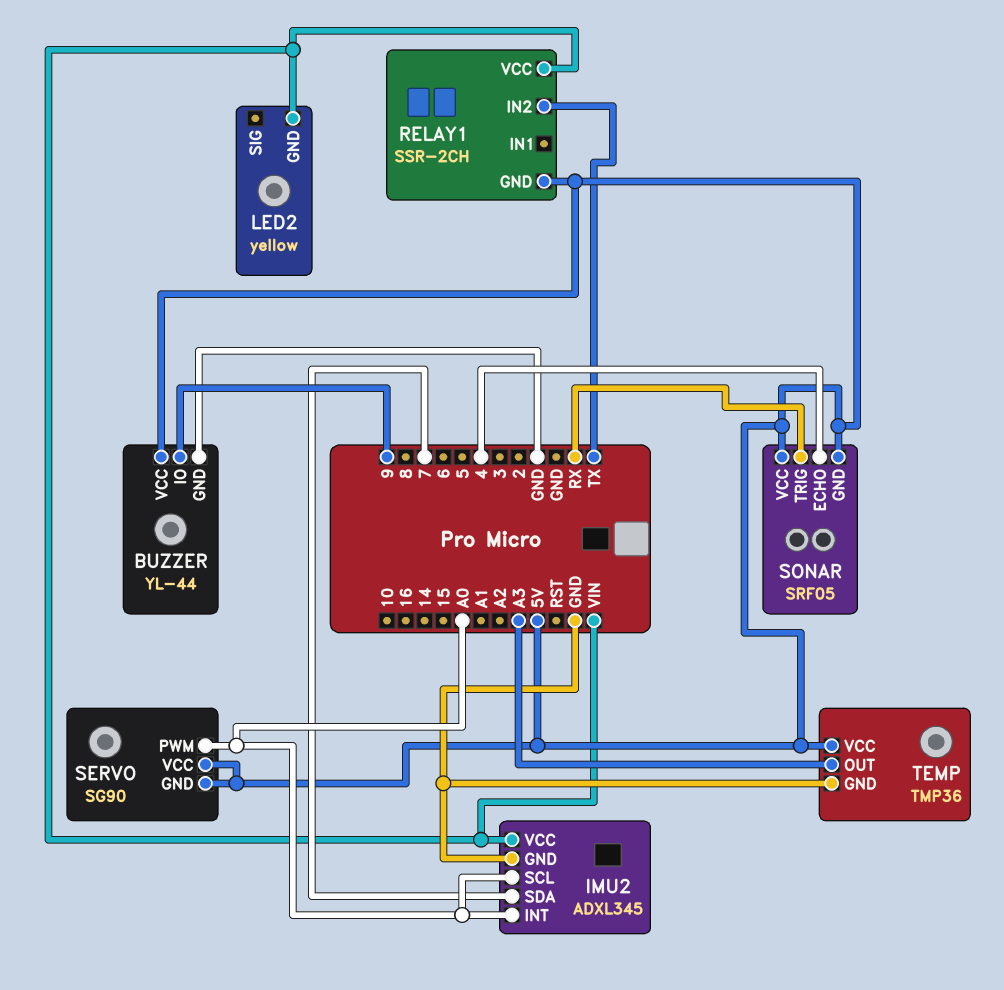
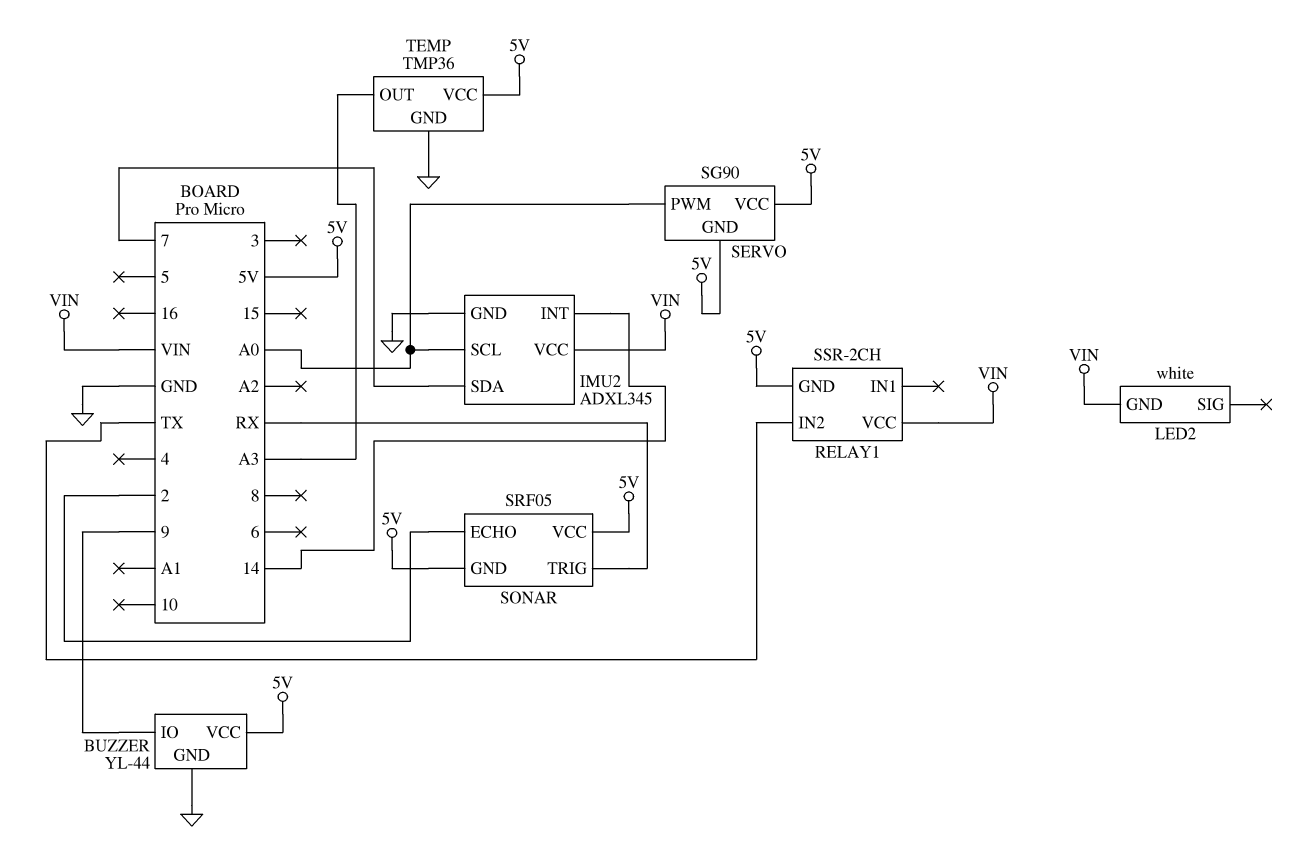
IMU2 pin INT: A0 -> 14
LED2: yellow -> white
SONAR pin ECHO: 4 -> 2

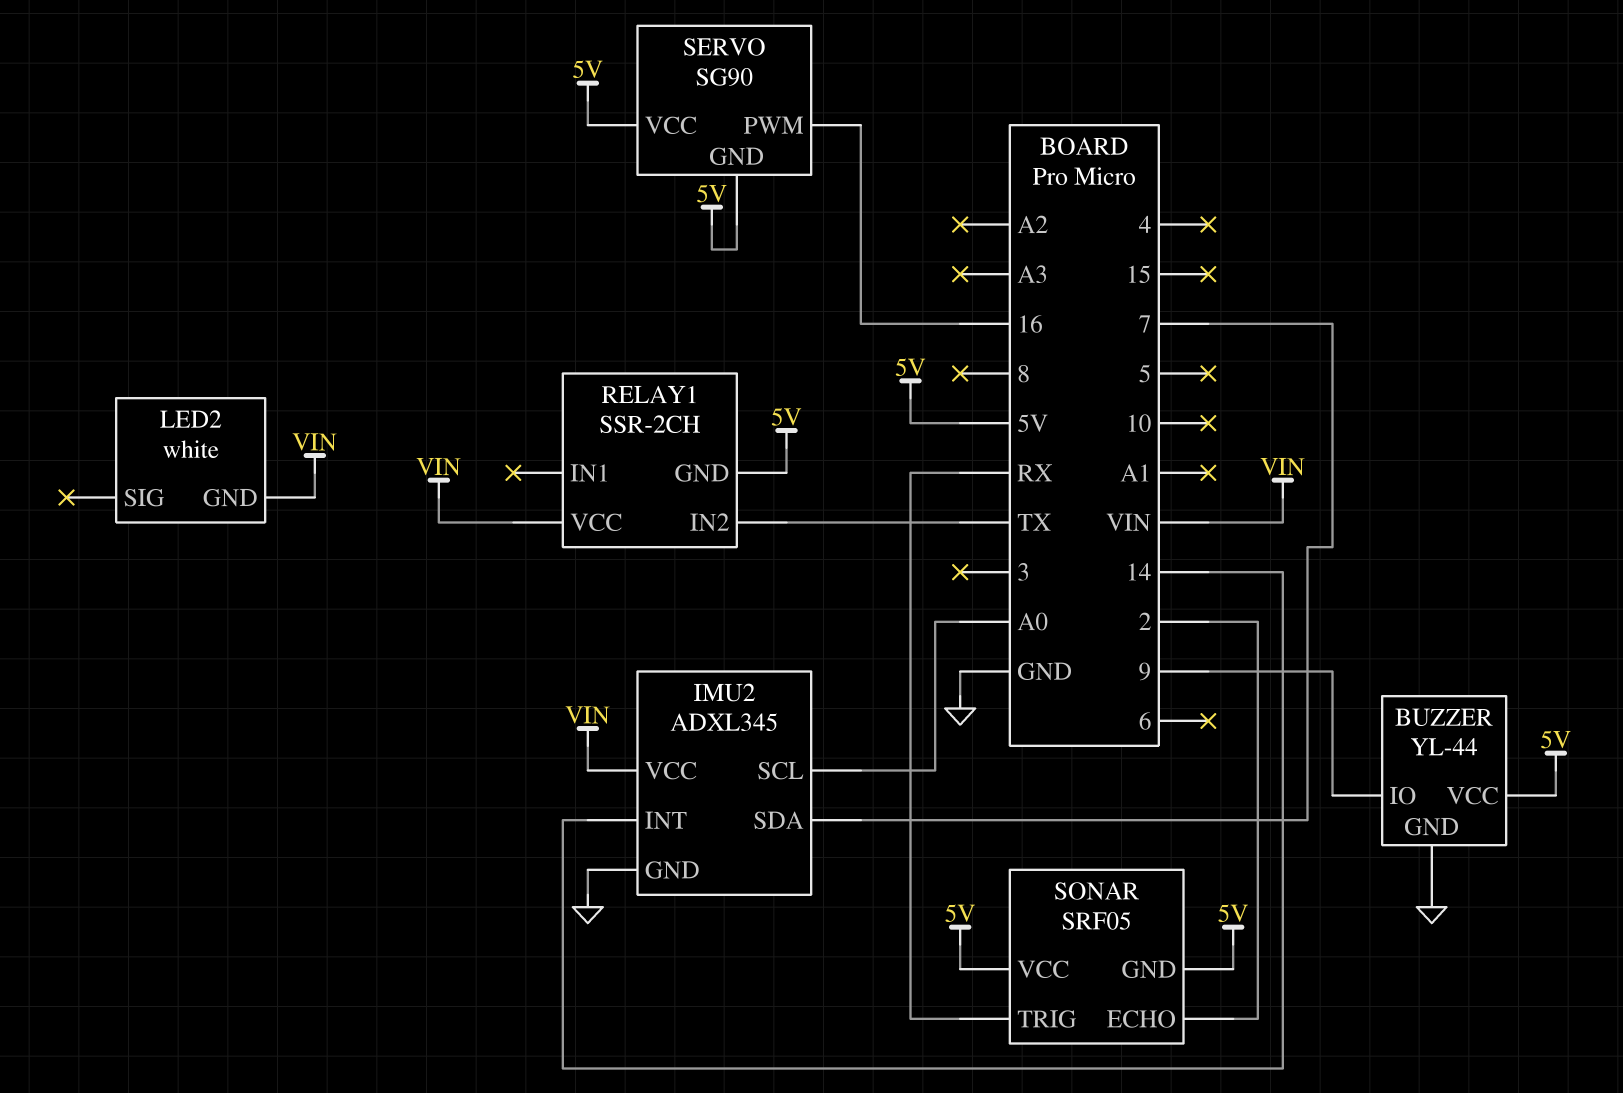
SERVO pin PWM: A0 -> 16
TEMP: TMP36 -> none
TEMP pin GND: GND -> none
TEMP pin OUT: A3 -> none
TEMP pin VCC: 5V -> none

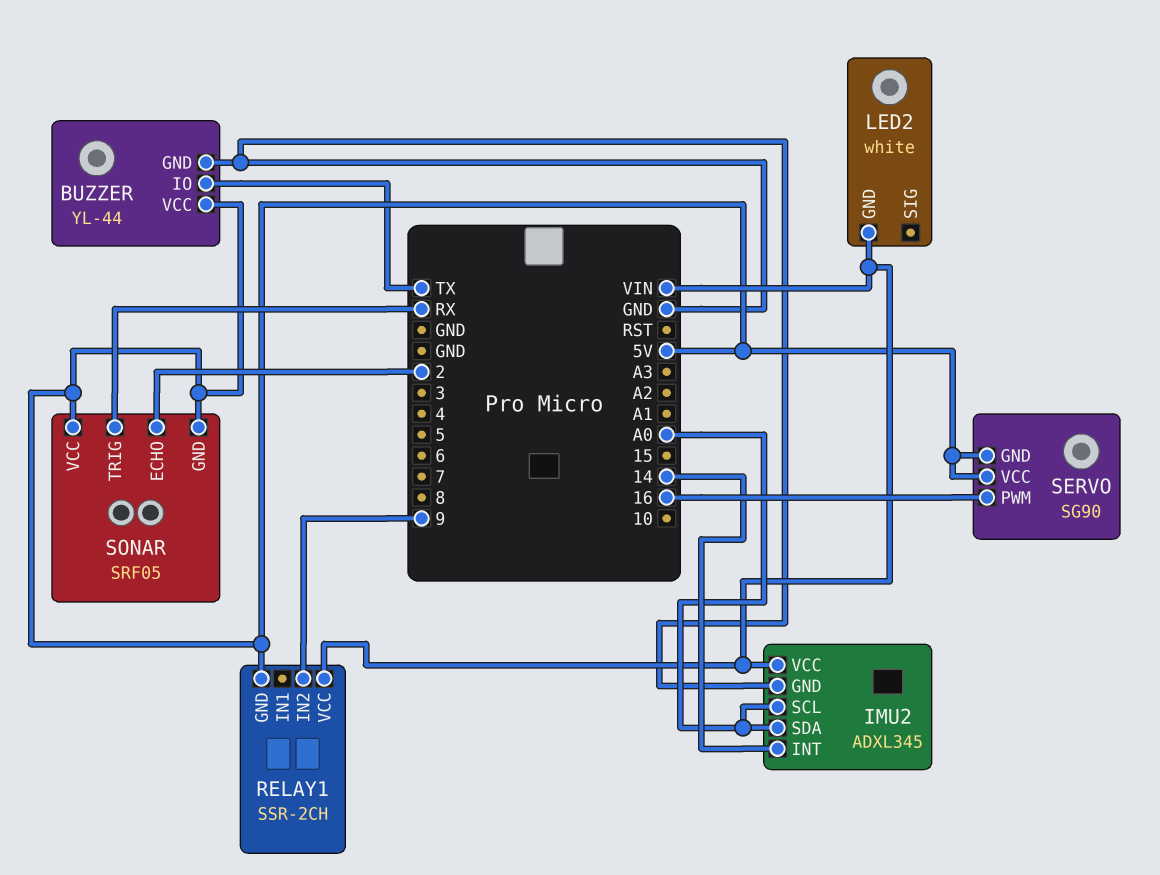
BUZZER pin IO: 9 -> TX
IMU2 pin SDA: 7 -> A0
RELAY1 pin IN2: TX -> 9

